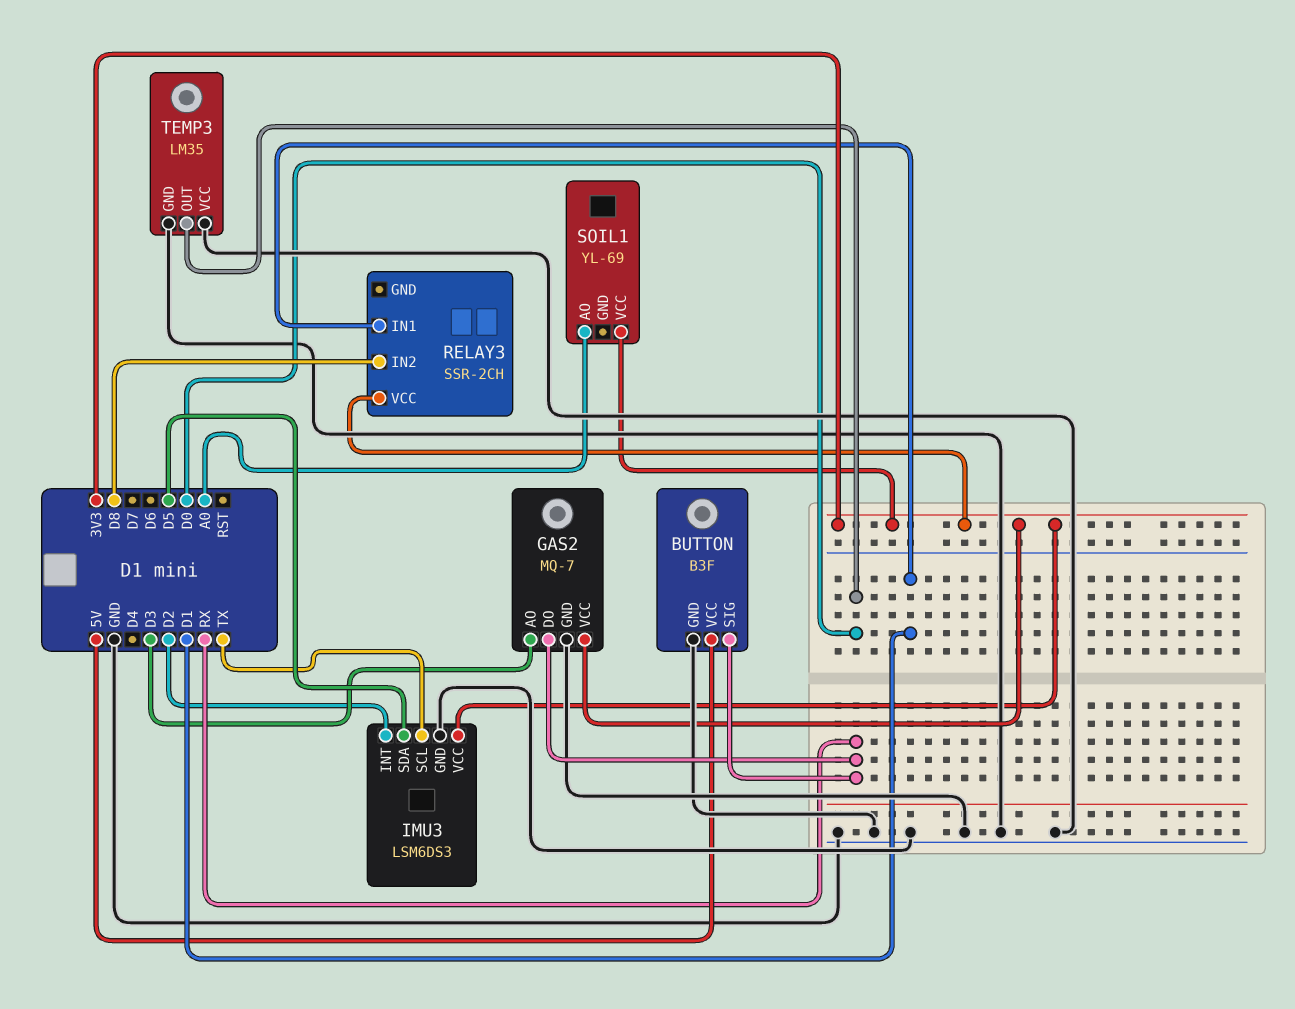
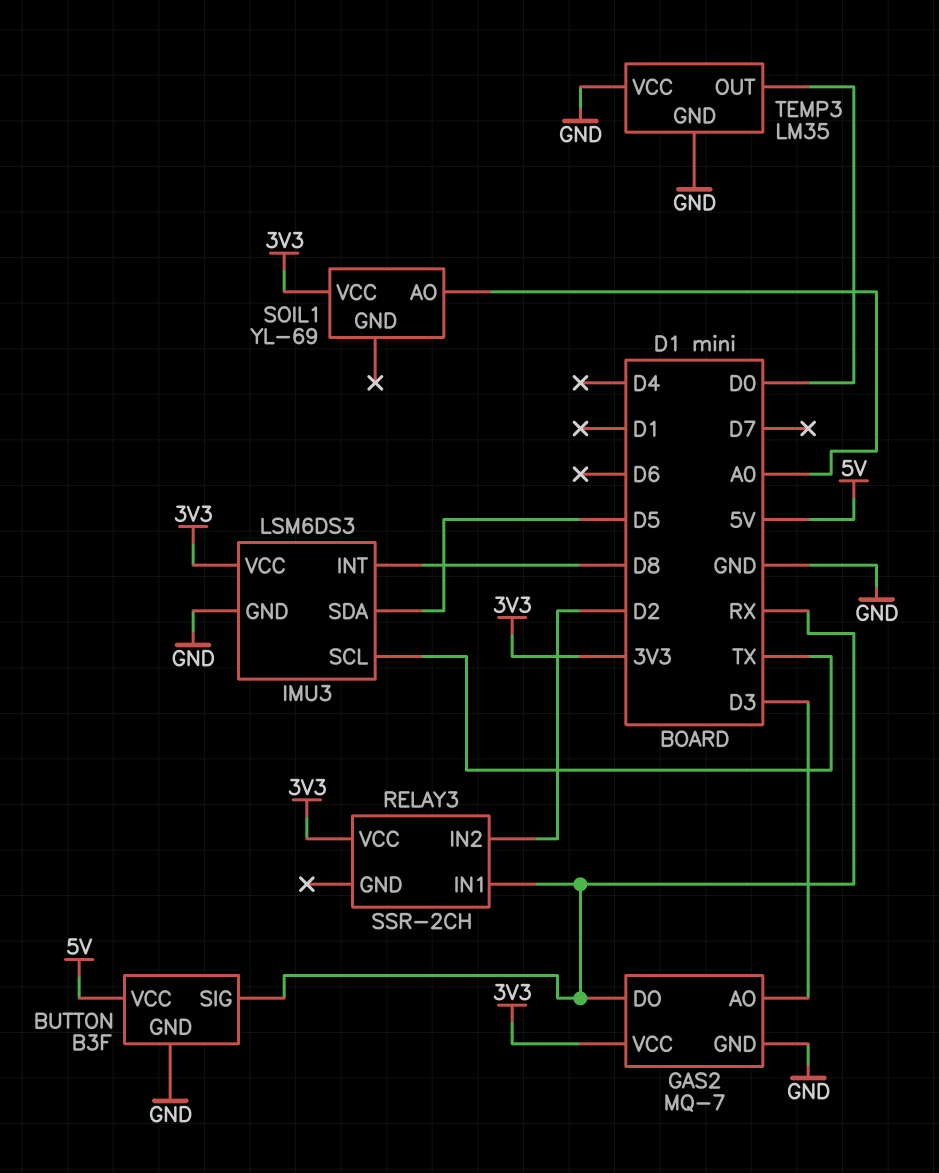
IMU3 pin INT: D2 -> D8
RELAY3 pin IN1: D1 -> RX
RELAY3 pin IN2: D8 -> D2

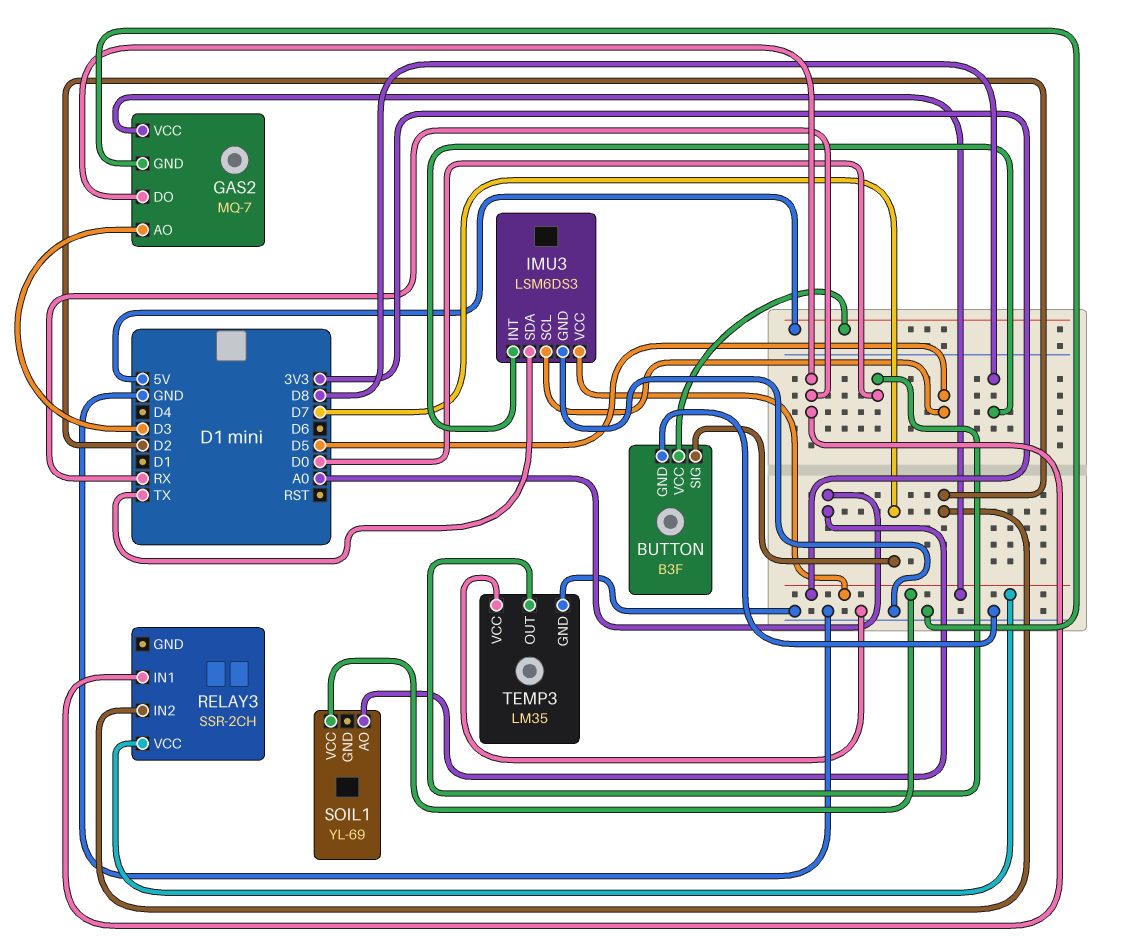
BUTTON pin SIG: RX -> D7
IMU3 pin SCL: TX -> D5
IMU3 pin SDA: D5 -> TX

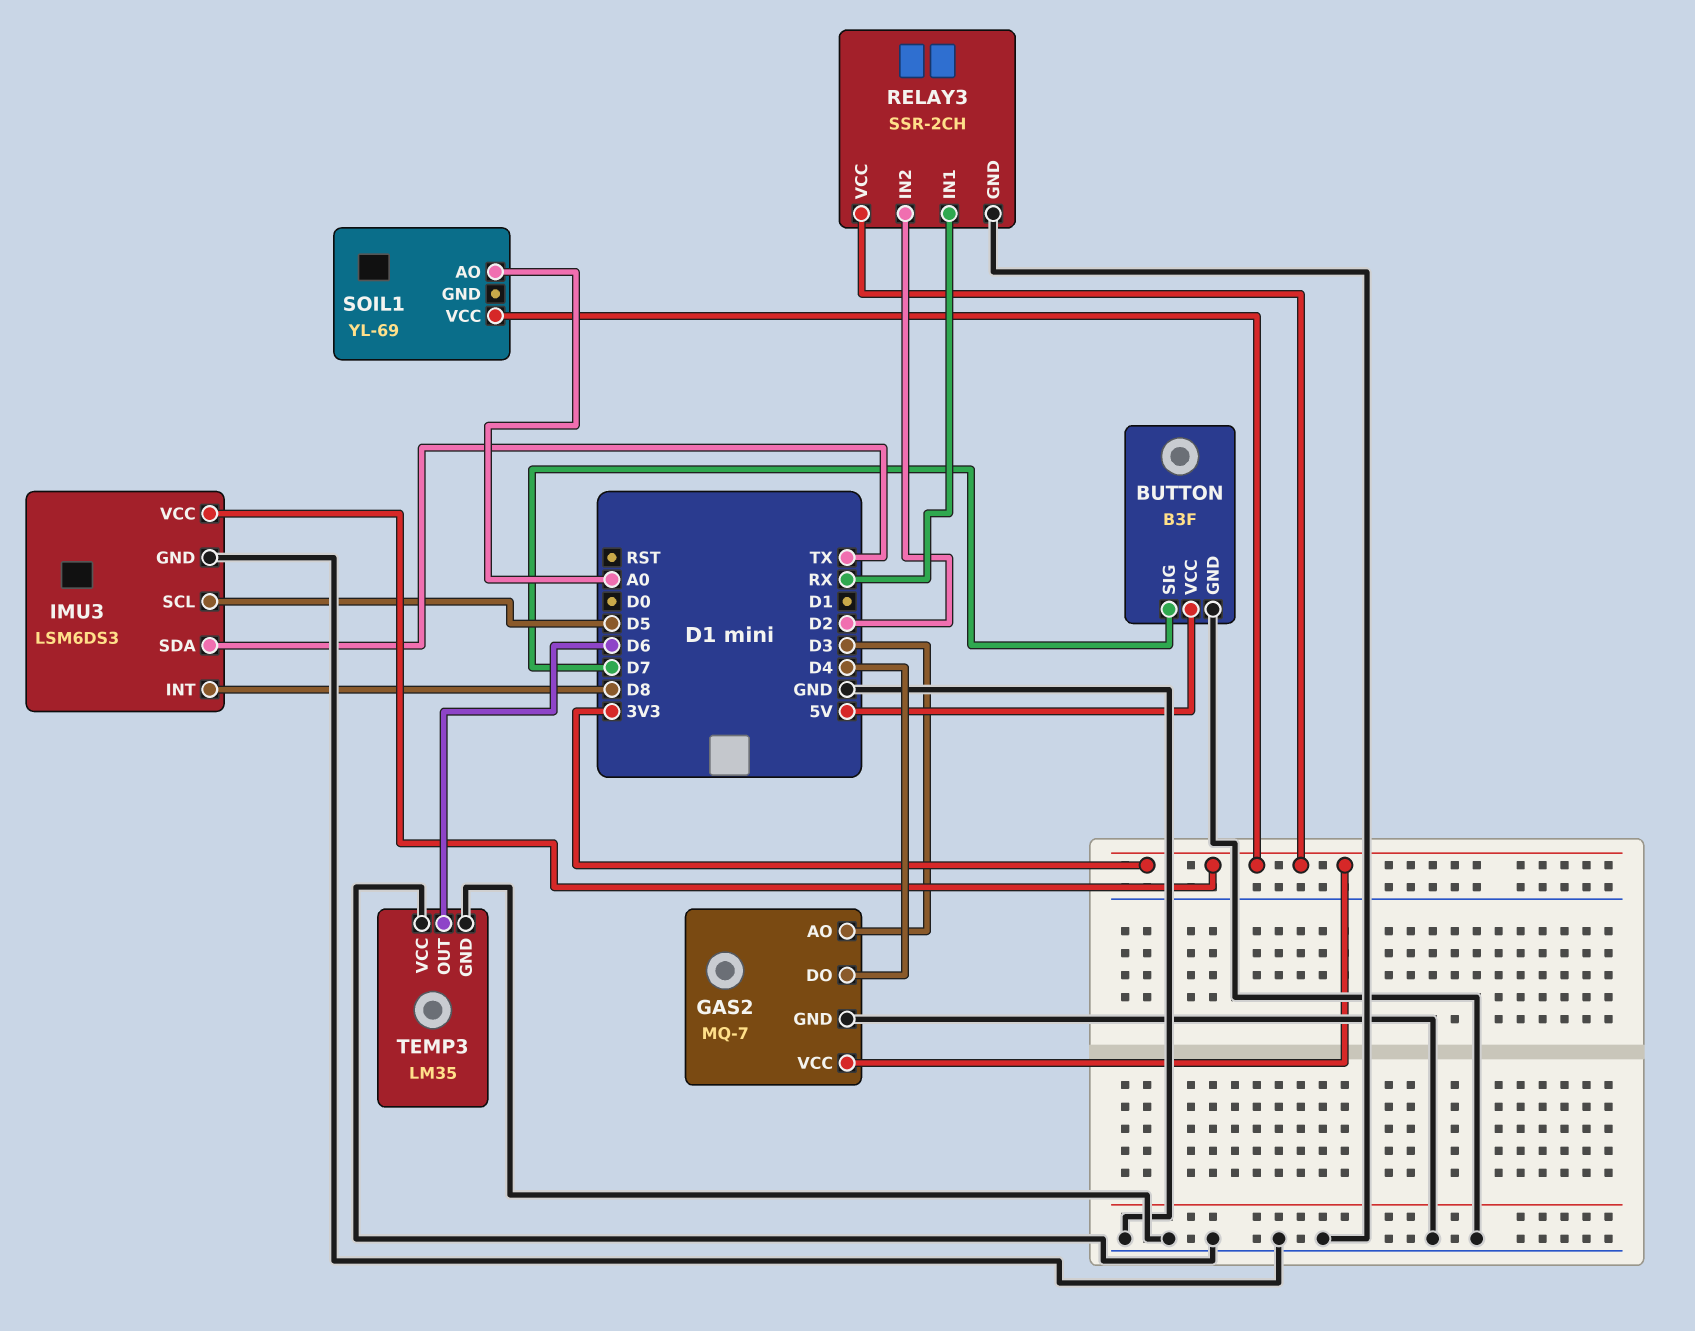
GAS2 pin DO: RX -> D4
RELAY3 pin GND: none -> GND
TEMP3 pin OUT: D0 -> D6

